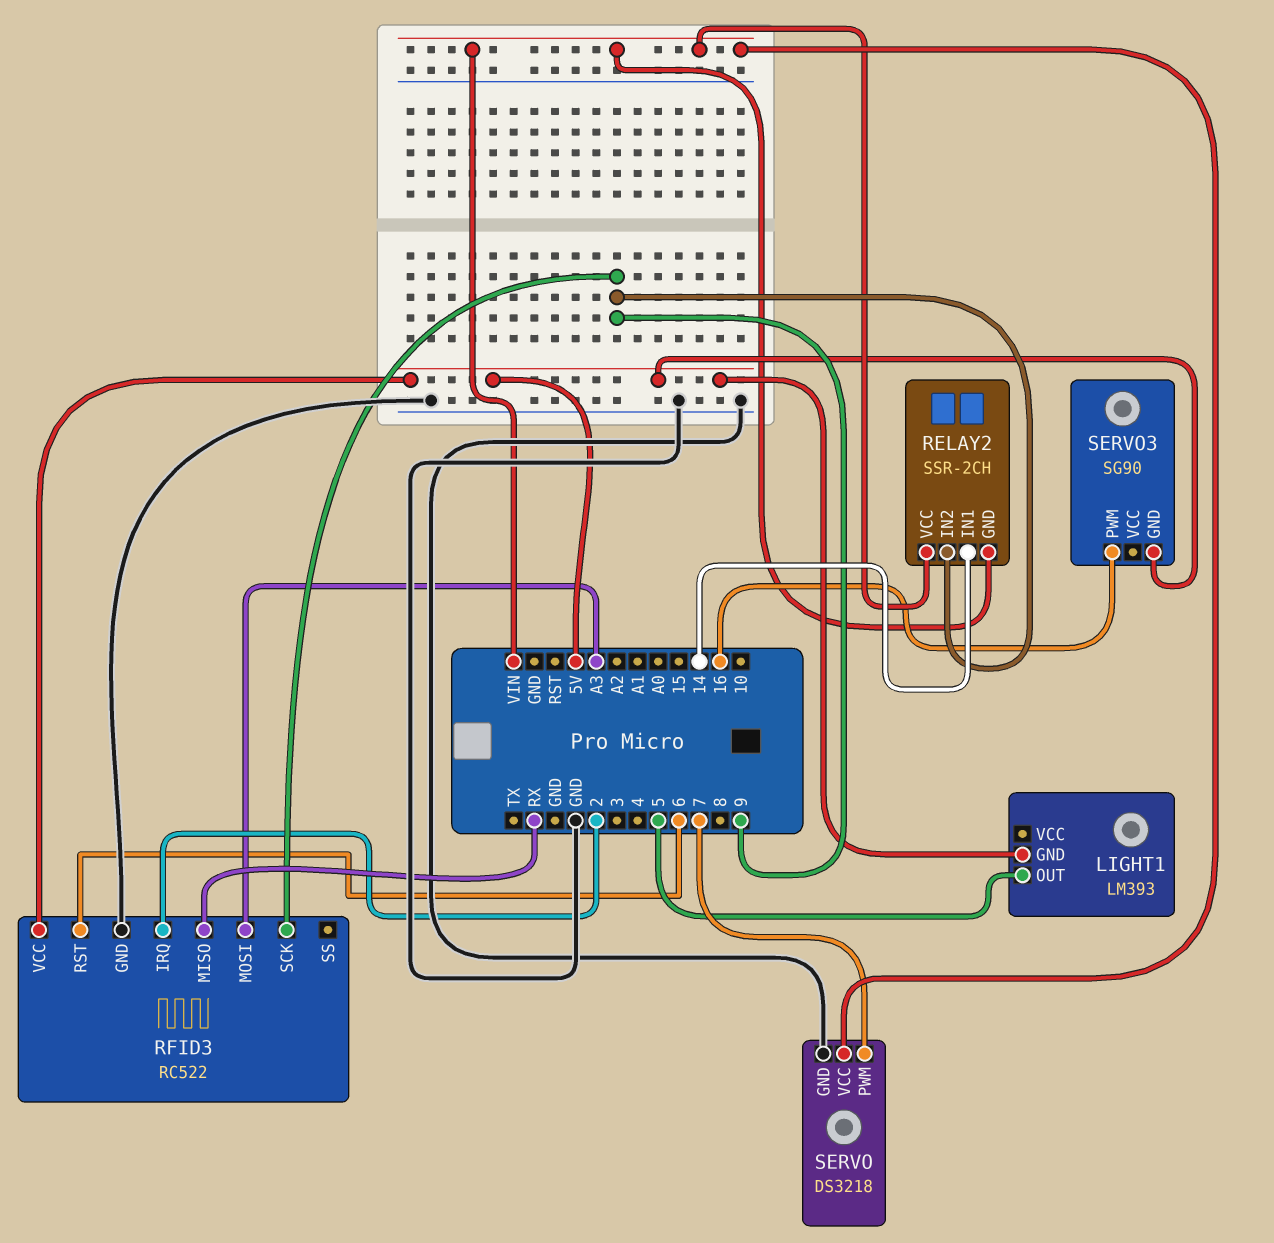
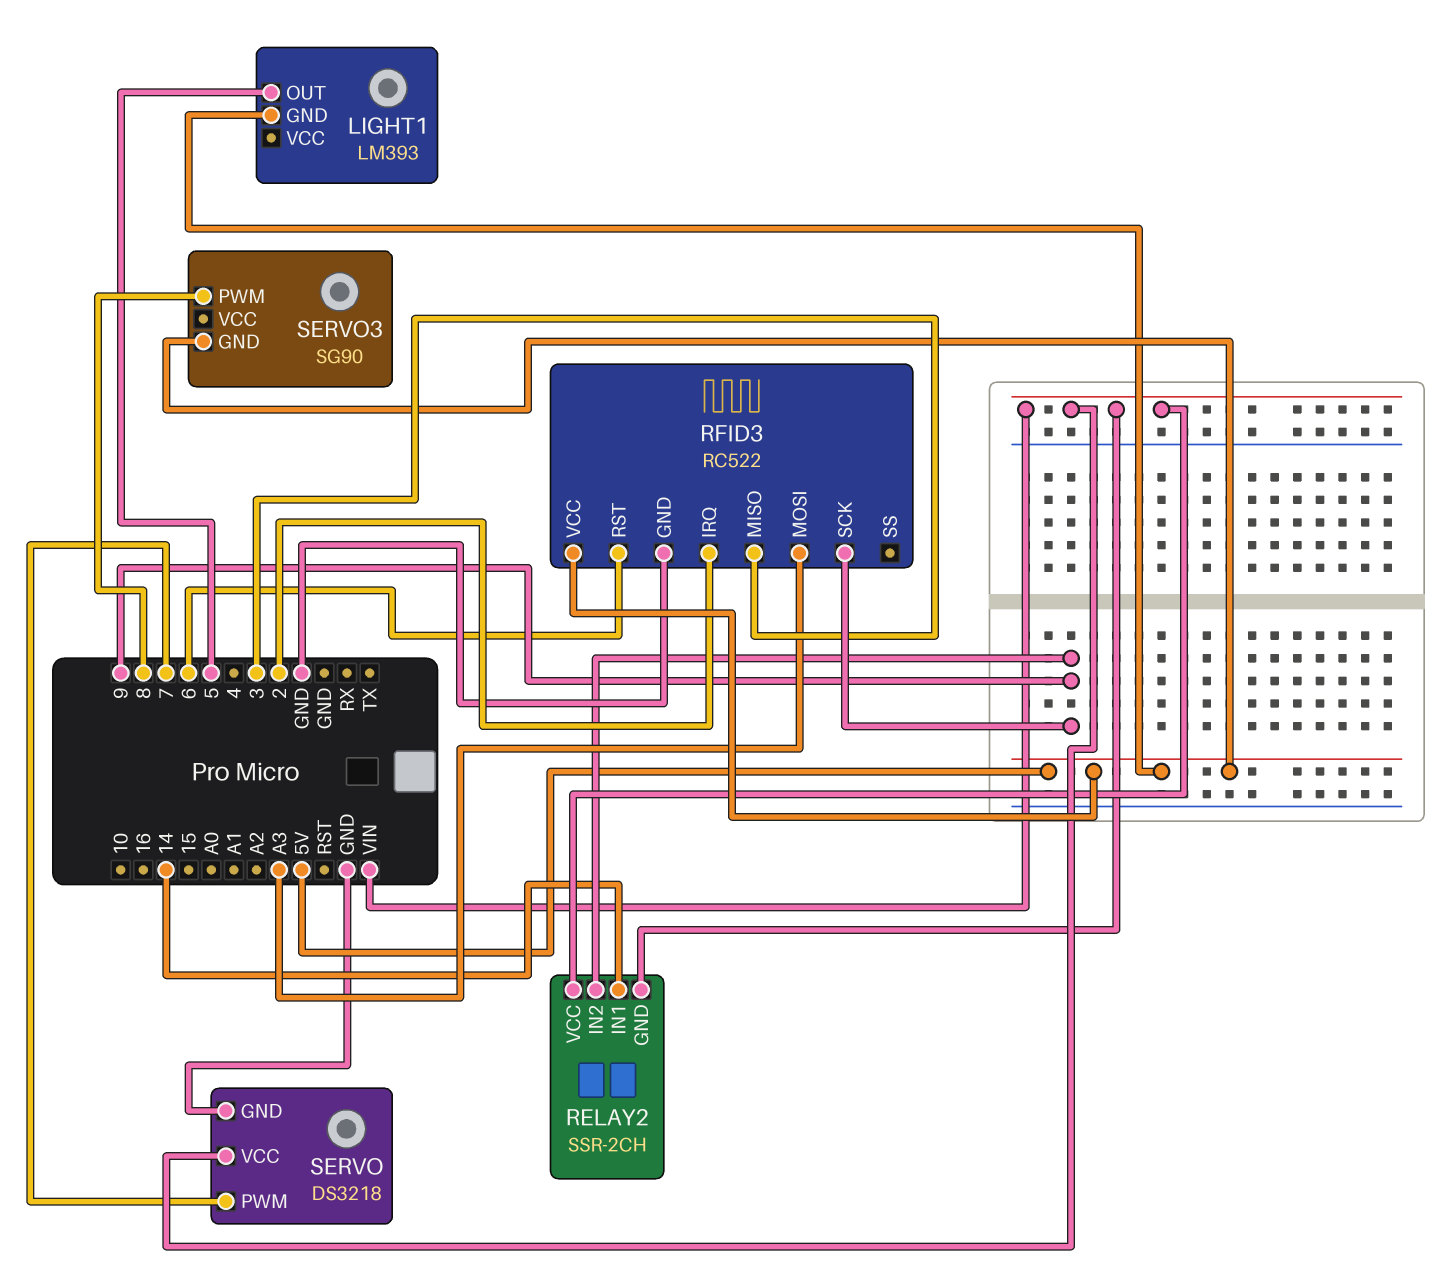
RFID3 pin MISO: RX -> 3
SERVO3 pin PWM: 16 -> 8

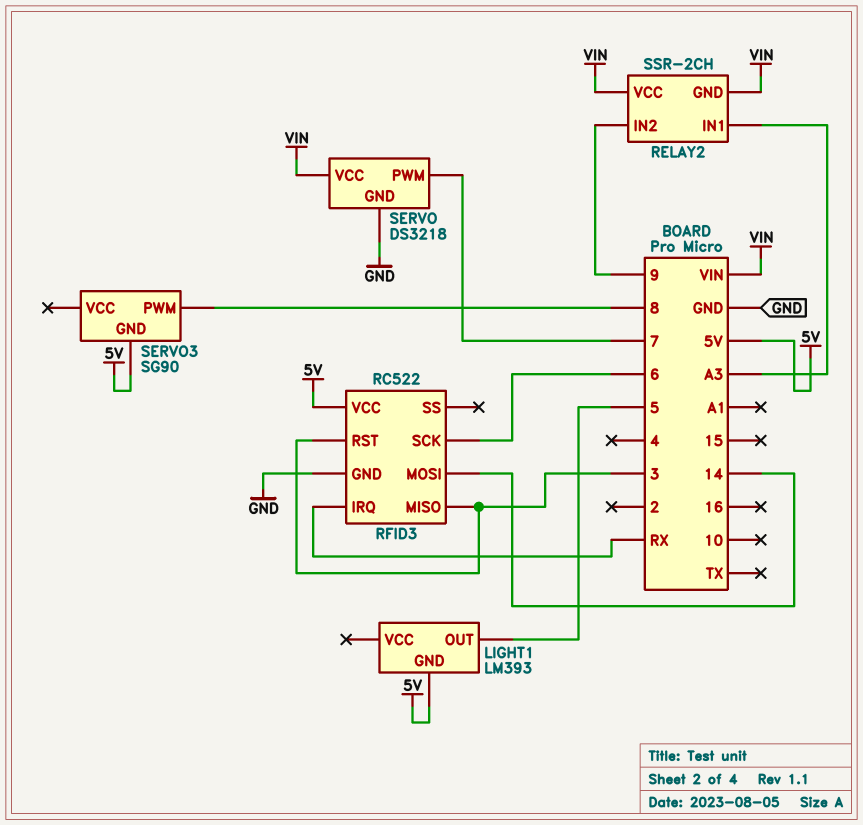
RELAY2 pin IN1: 14 -> A3
RFID3 pin IRQ: 2 -> RX
RFID3 pin MOSI: A3 -> 14
RFID3 pin RST: 6 -> 3
RFID3 pin SCK: 9 -> 6

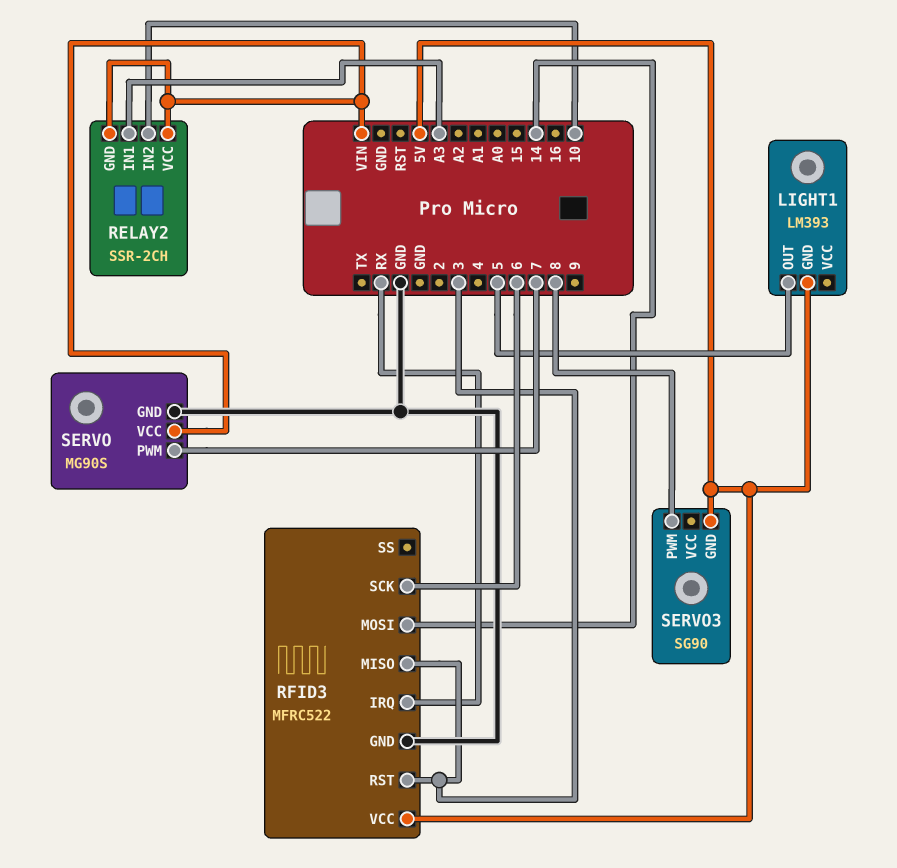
RELAY2 pin IN2: 9 -> 10
RFID3: RC522 -> MFRC522
SERVO: DS3218 -> MG90S

